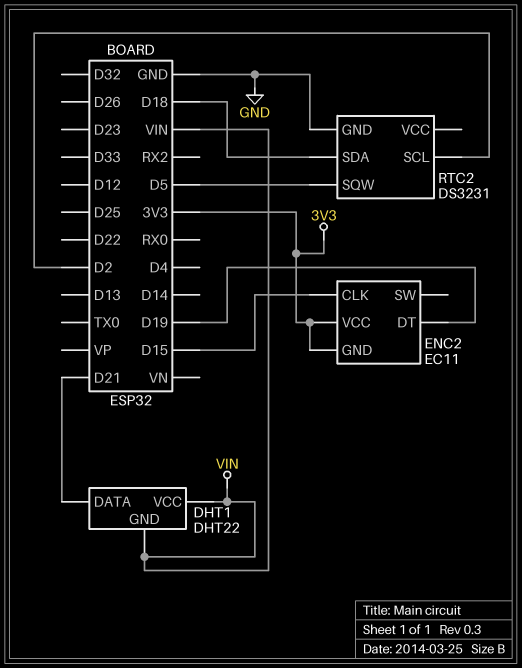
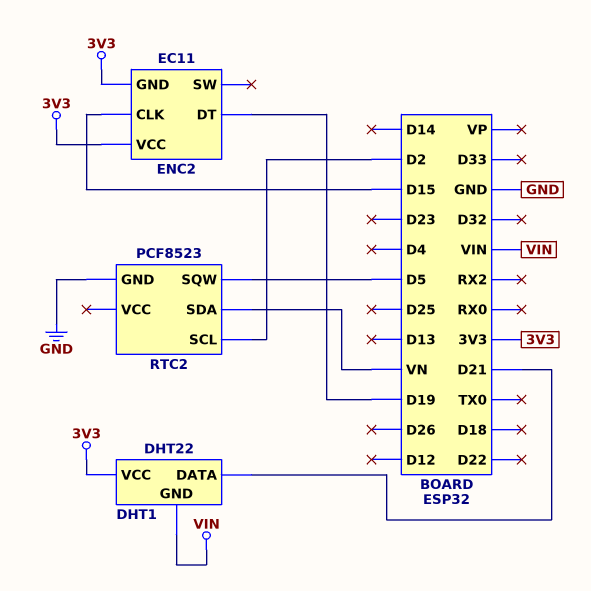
DHT1 pin VCC: VIN -> 3V3
RTC2: DS3231 -> PCF8523
RTC2 pin SDA: D18 -> VN

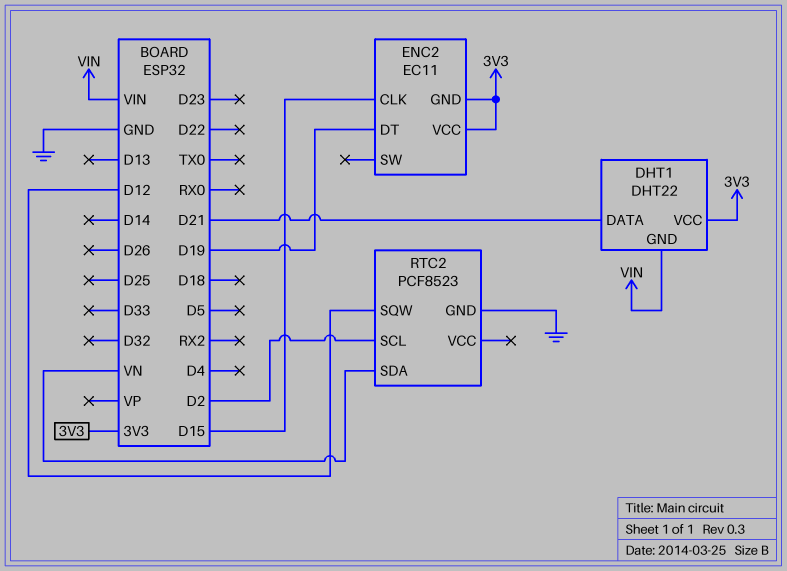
RTC2 pin SQW: D5 -> D12

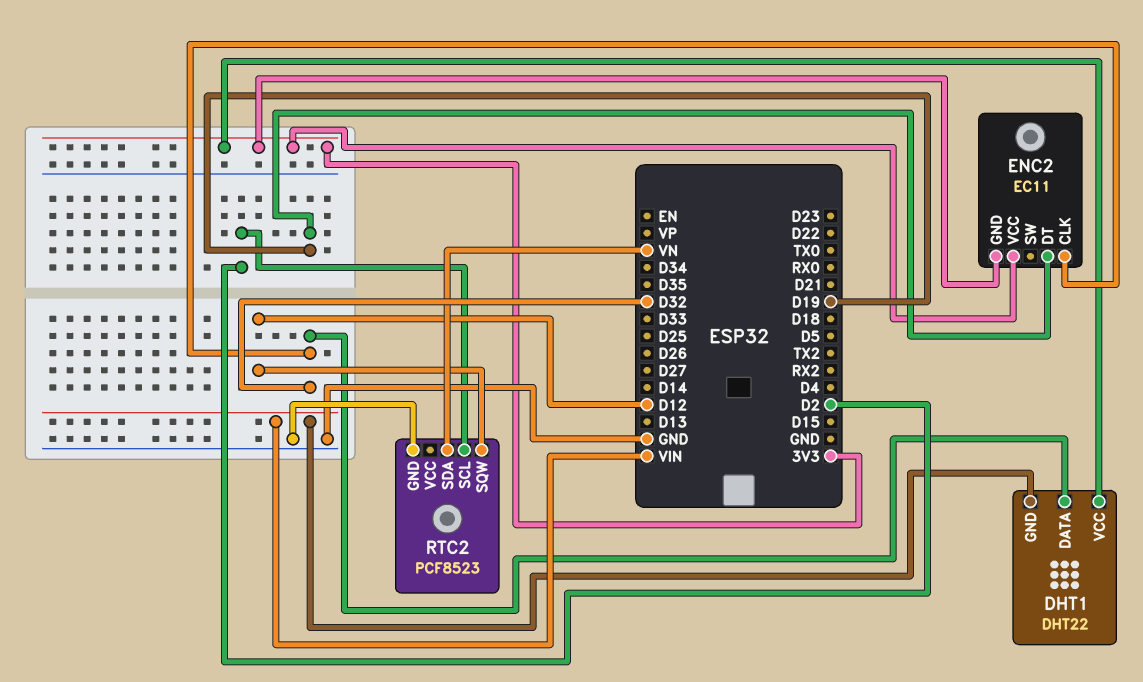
DHT1 pin DATA: D21 -> D32
ENC2 pin CLK: D15 -> D32

